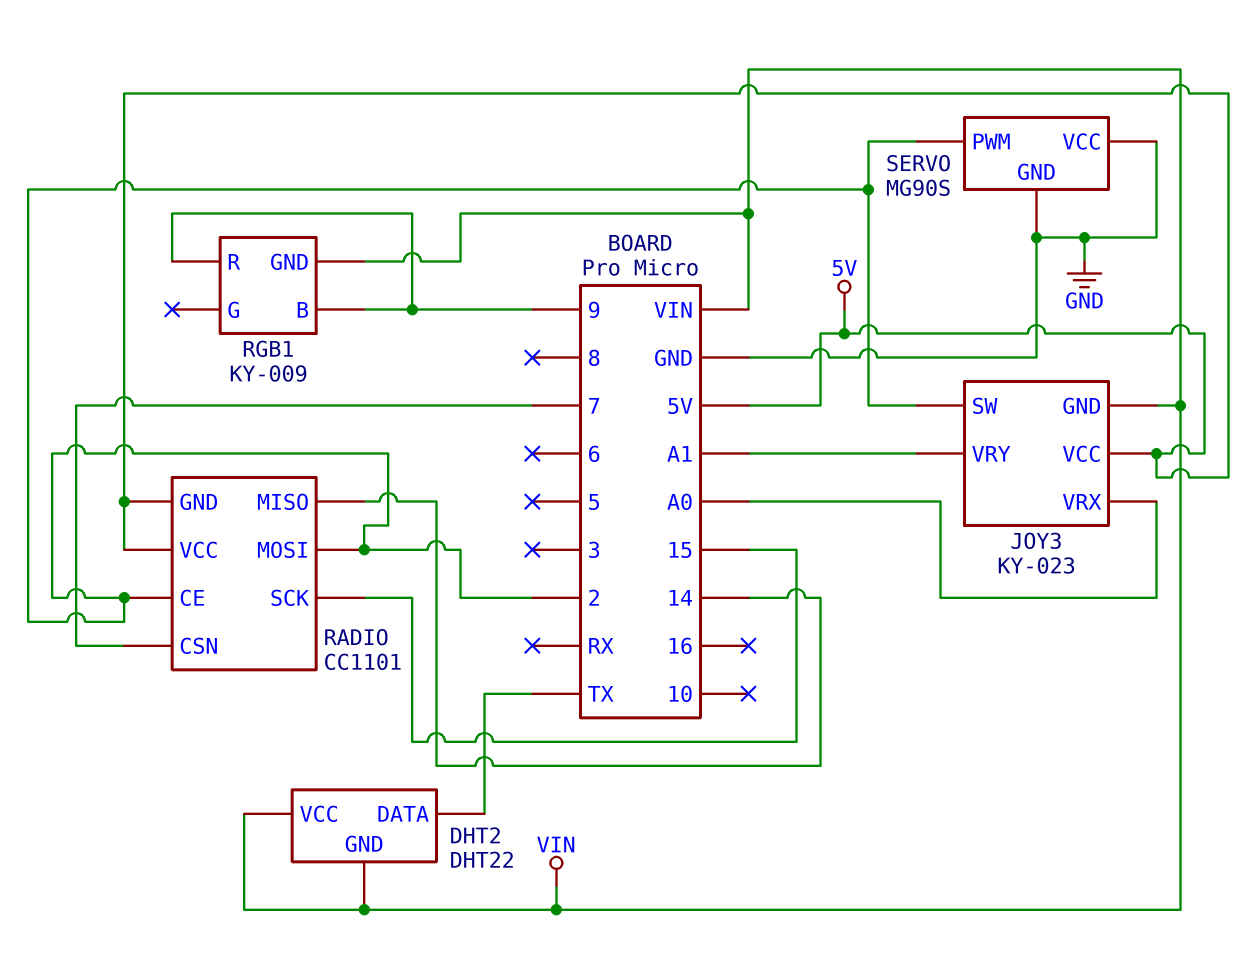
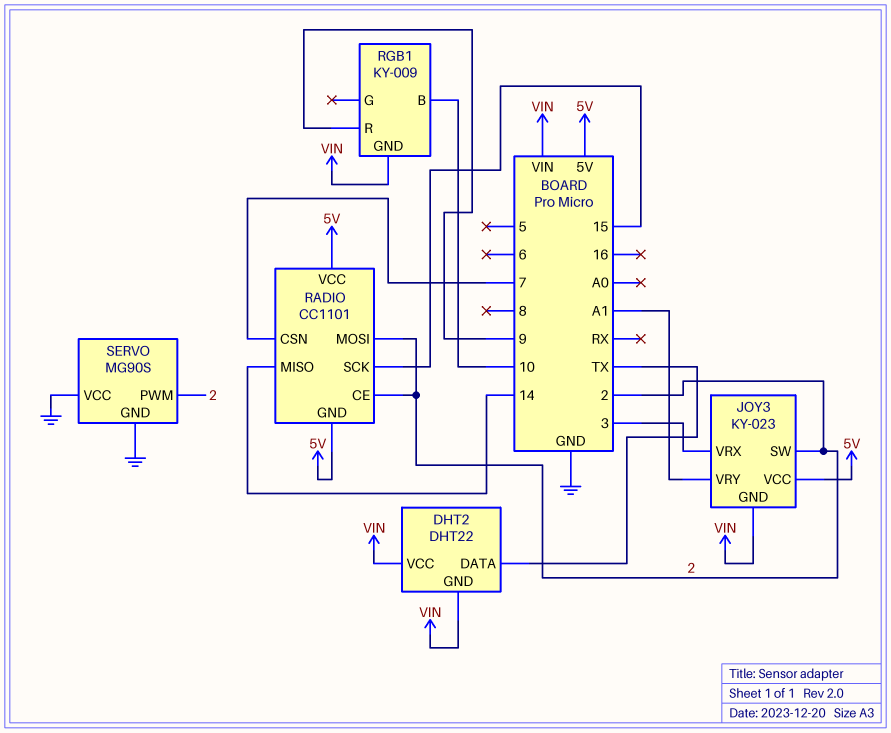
JOY3 pin VRX: A0 -> 3
RGB1 pin B: 9 -> 10

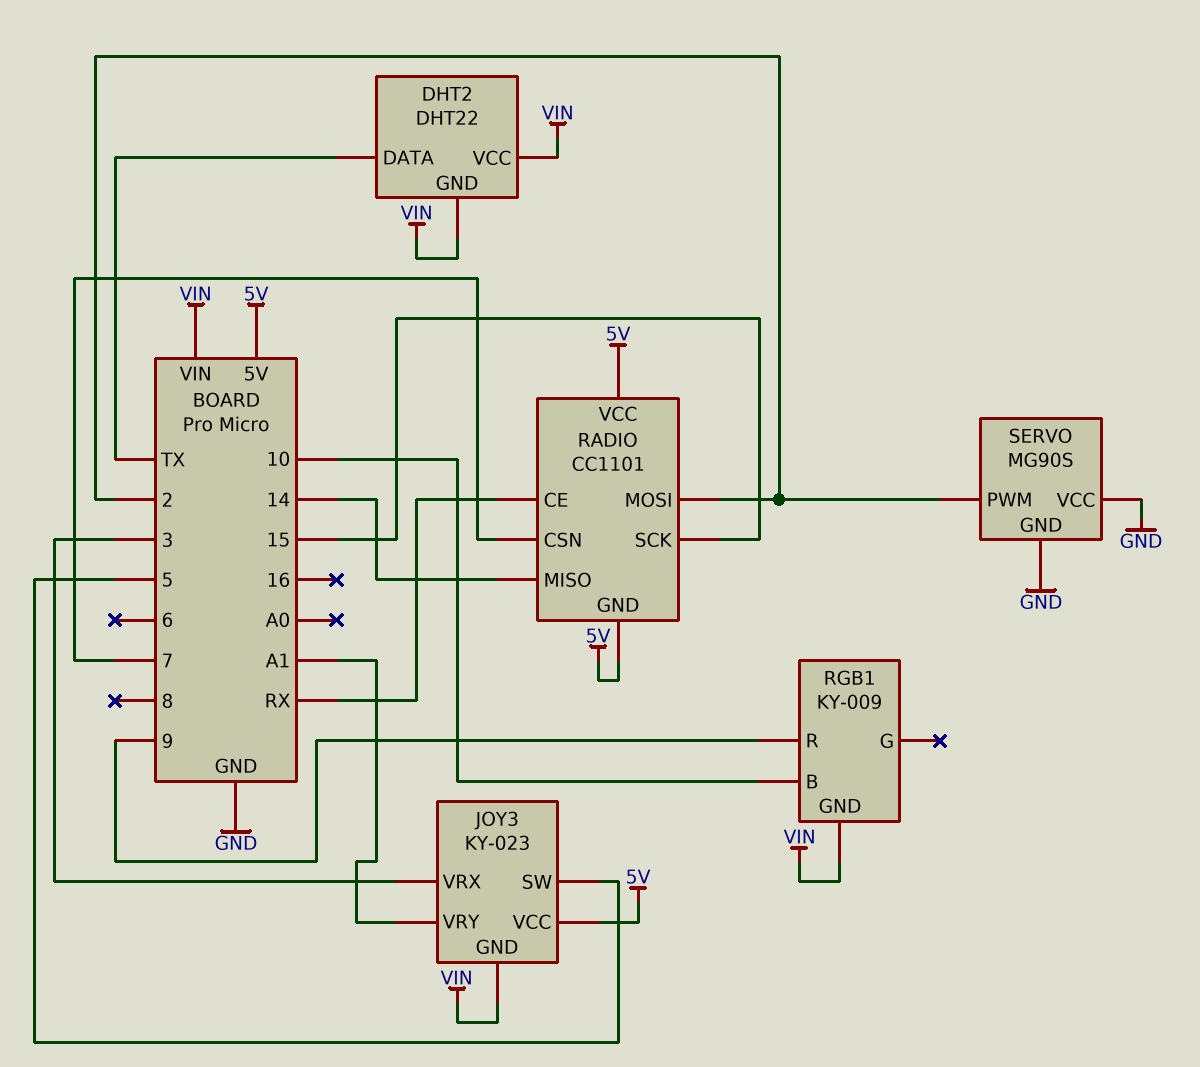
JOY3 pin SW: 2 -> 5
RADIO pin CE: 2 -> RX

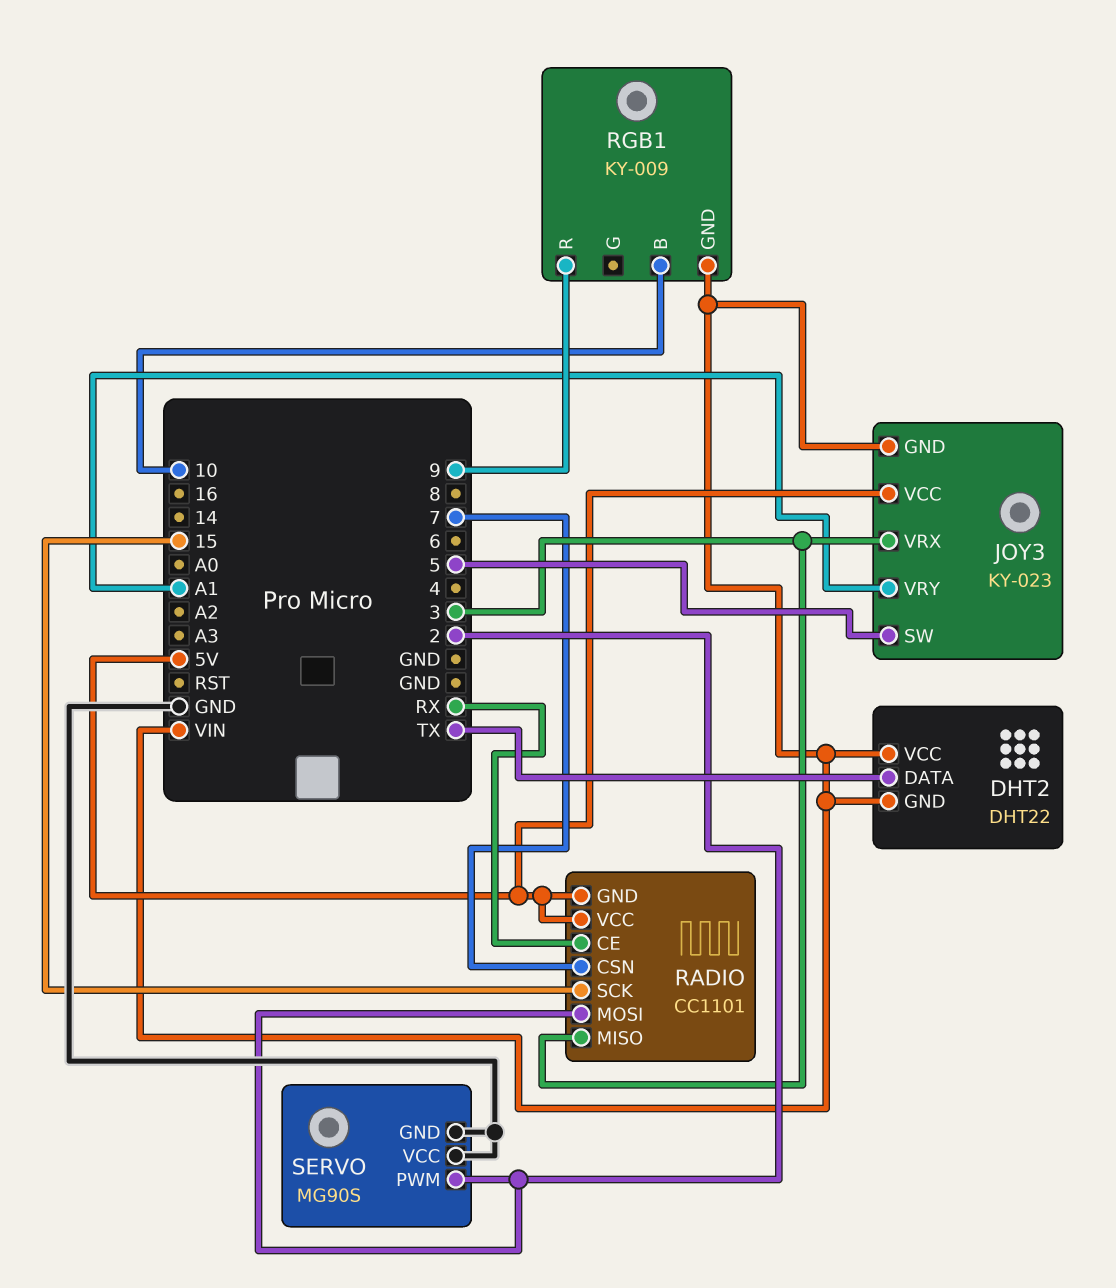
RADIO pin MISO: 14 -> 3

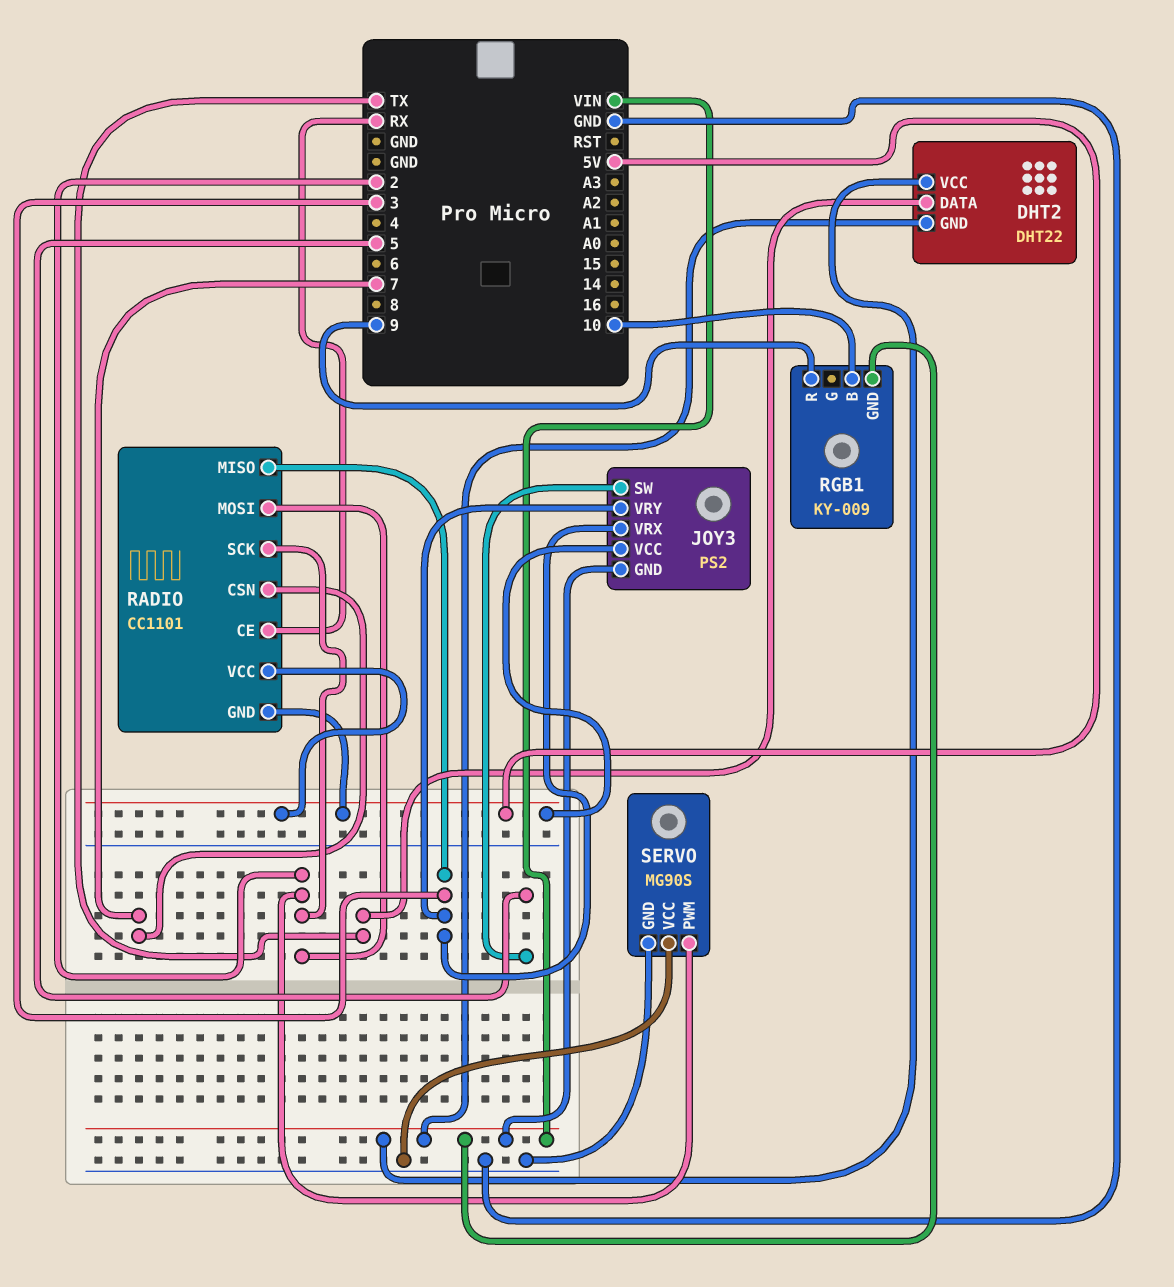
JOY3: KY-023 -> PS2
JOY3 pin VRY: A1 -> 3
RADIO pin SCK: 15 -> 2

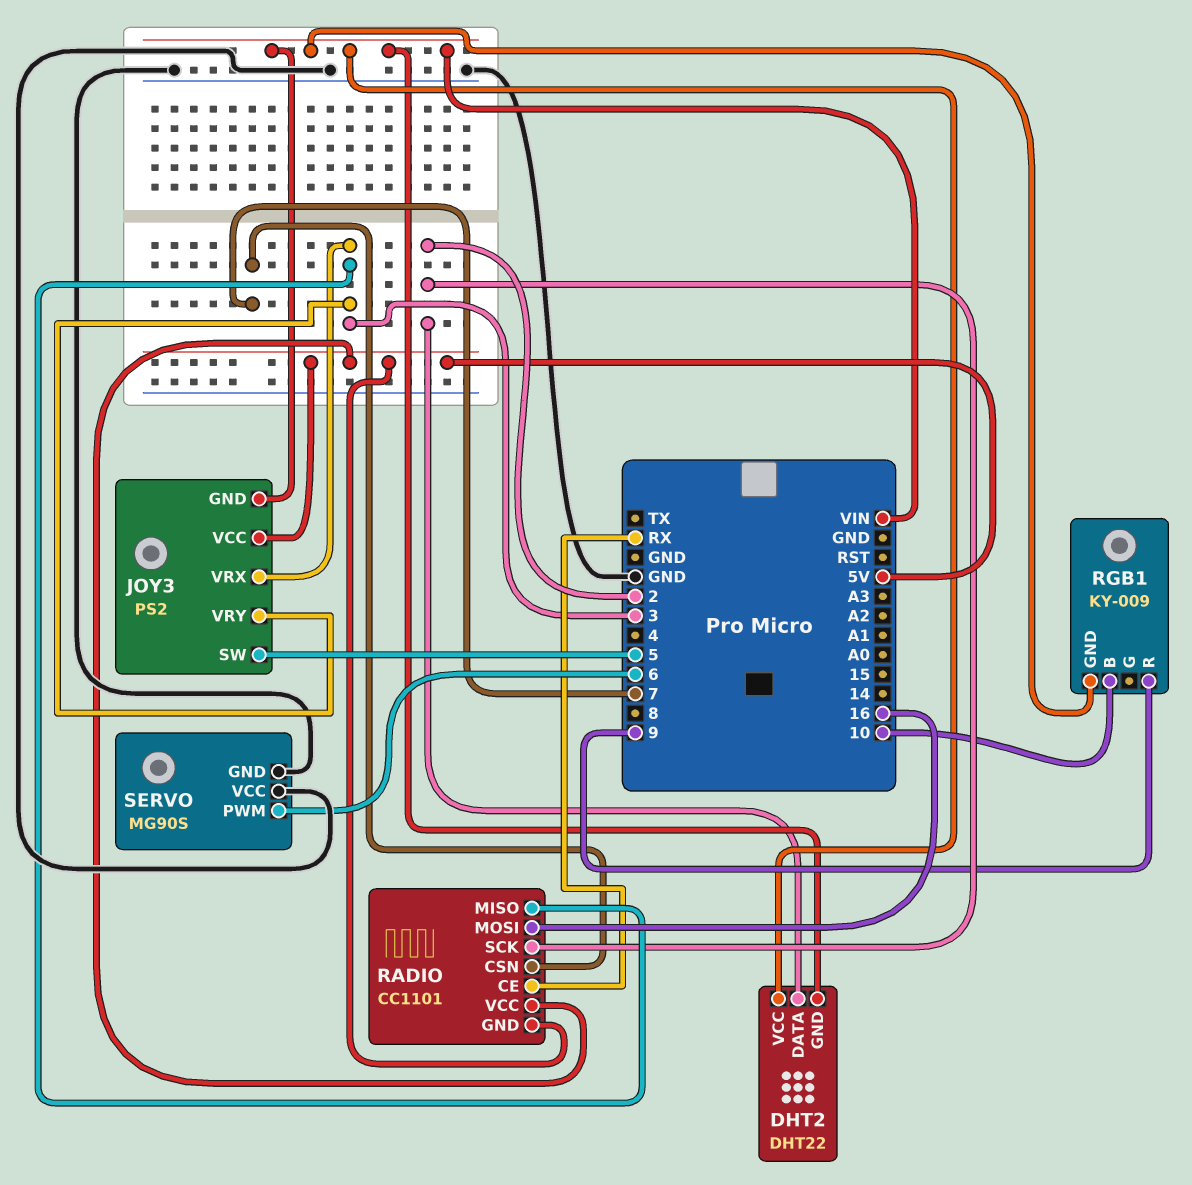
DHT2 pin DATA: TX -> 2
RADIO pin MOSI: 2 -> 16
SERVO pin PWM: 2 -> 6

